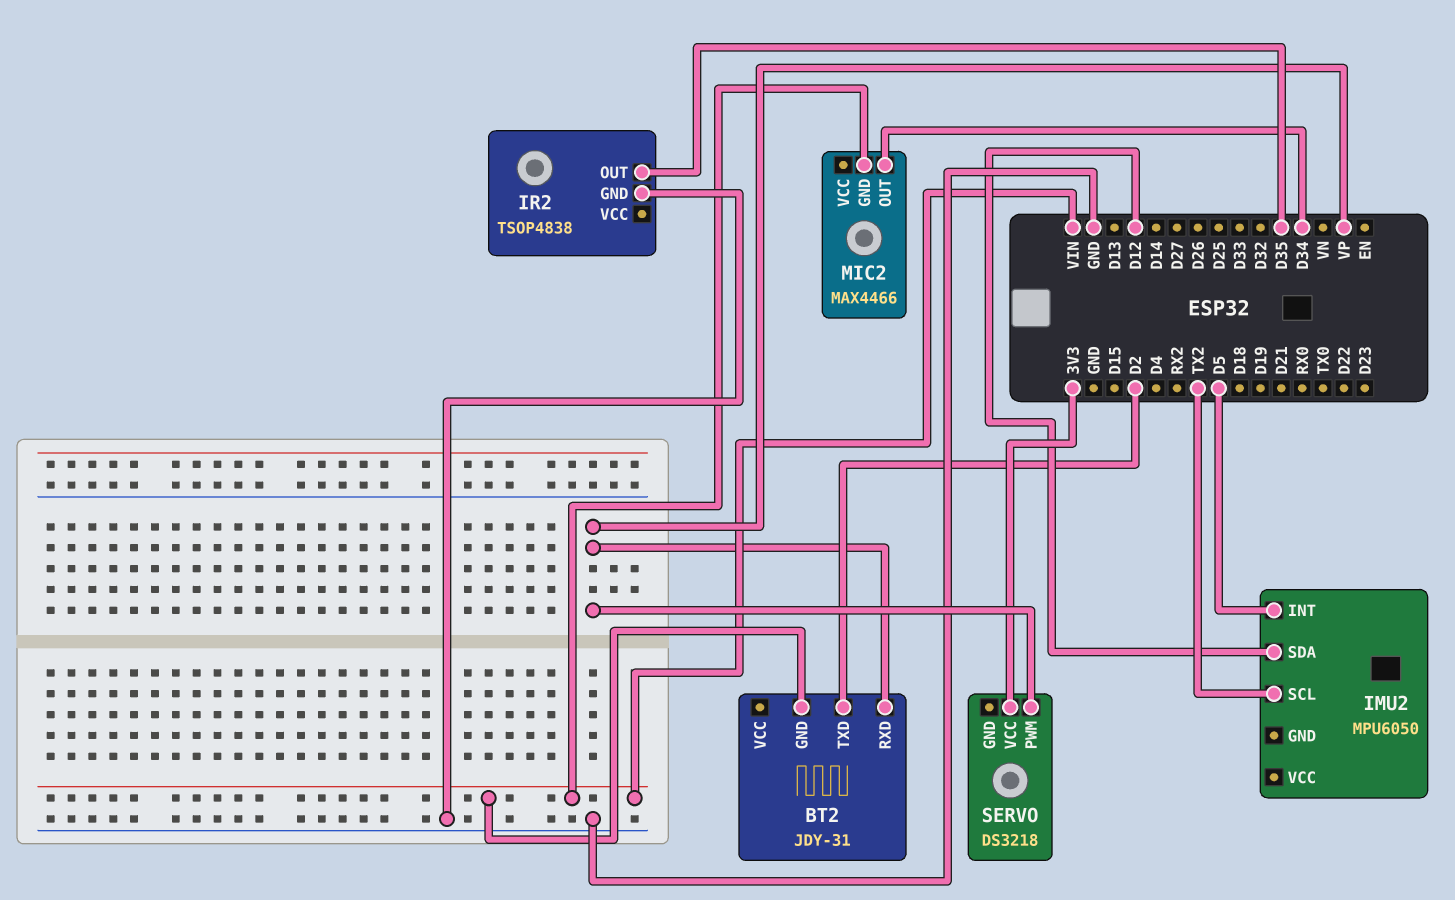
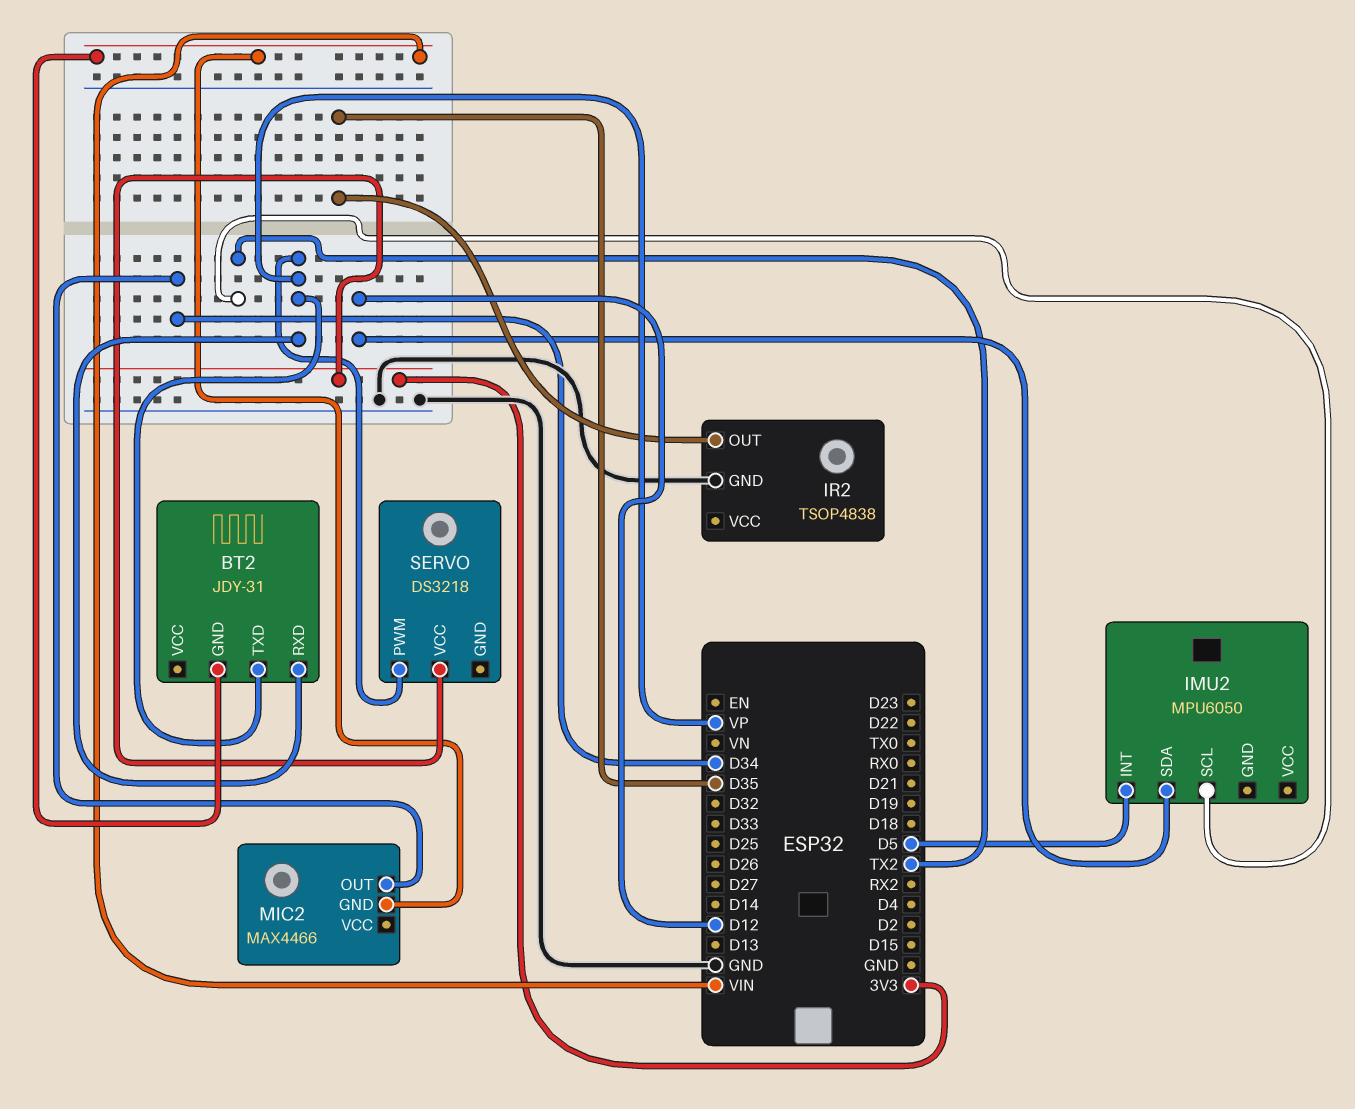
BT2 pin TXD: D2 -> VP

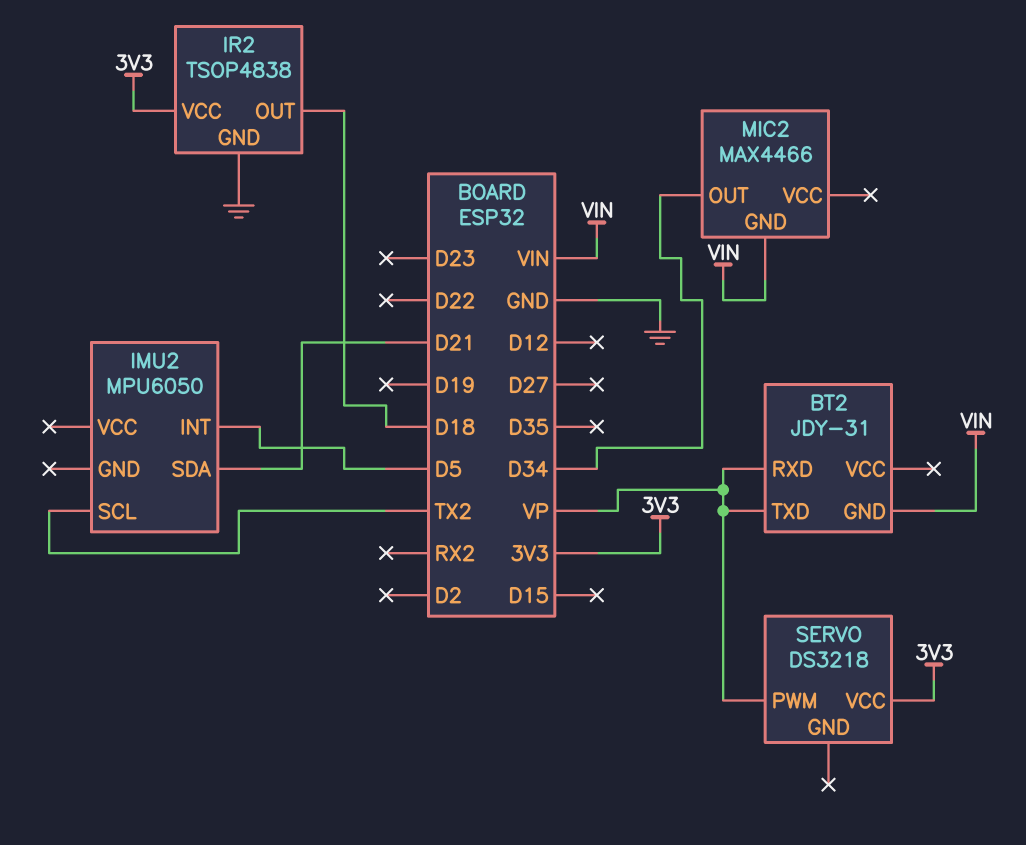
IMU2 pin SDA: D12 -> D21
IR2 pin OUT: D35 -> D18
IR2 pin VCC: none -> 3V3

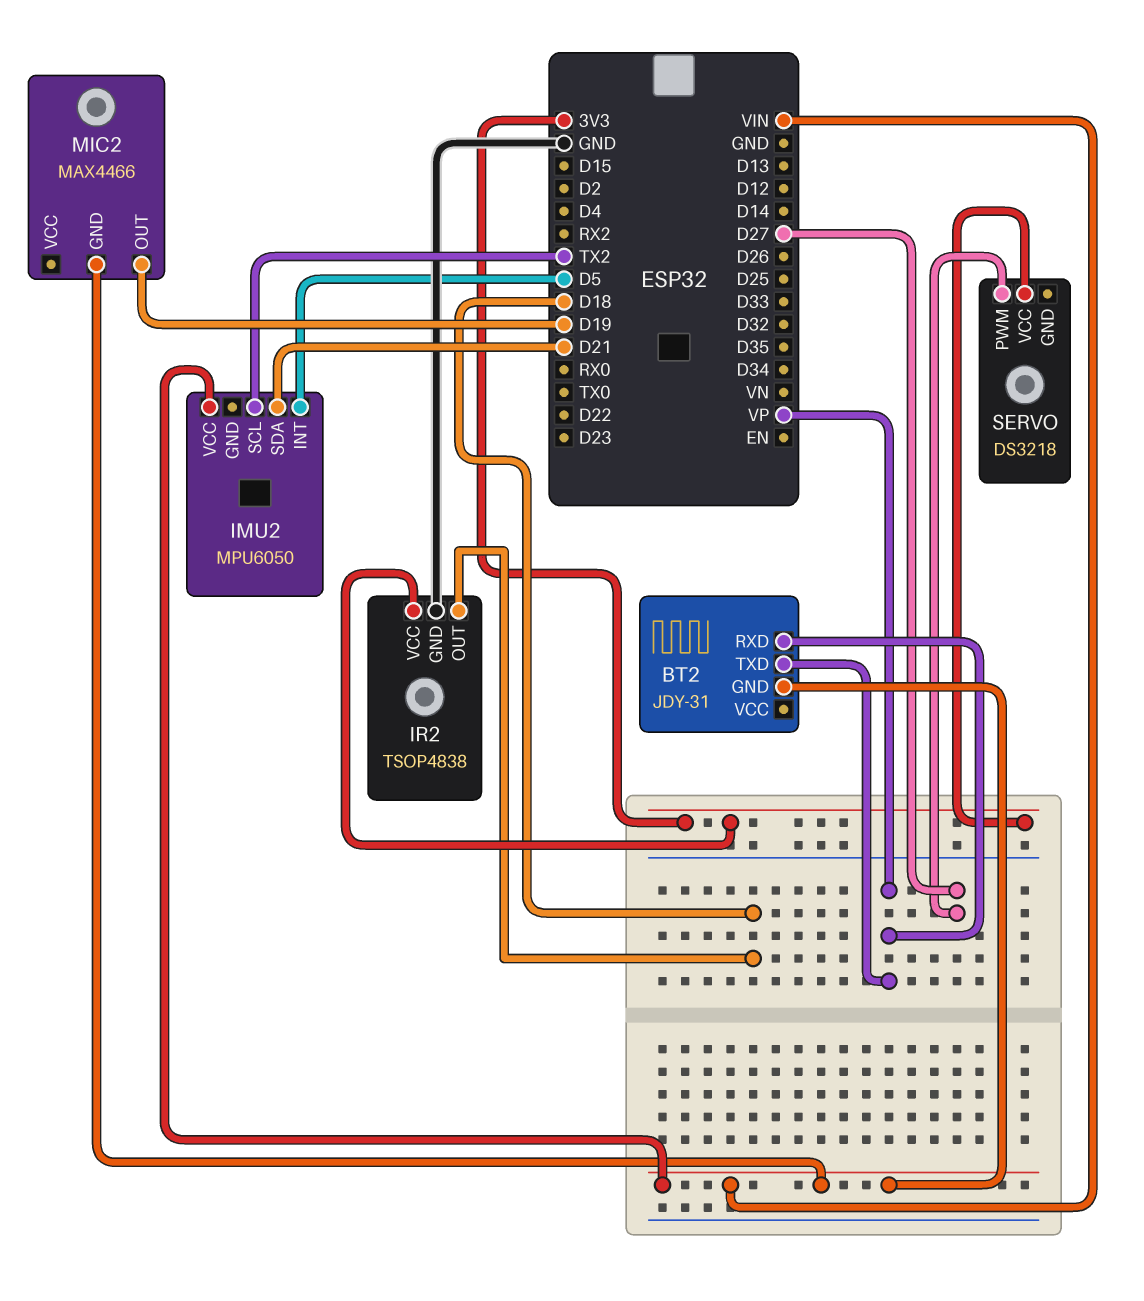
IMU2 pin VCC: none -> VIN
MIC2 pin OUT: D34 -> D19
SERVO pin PWM: VP -> D27

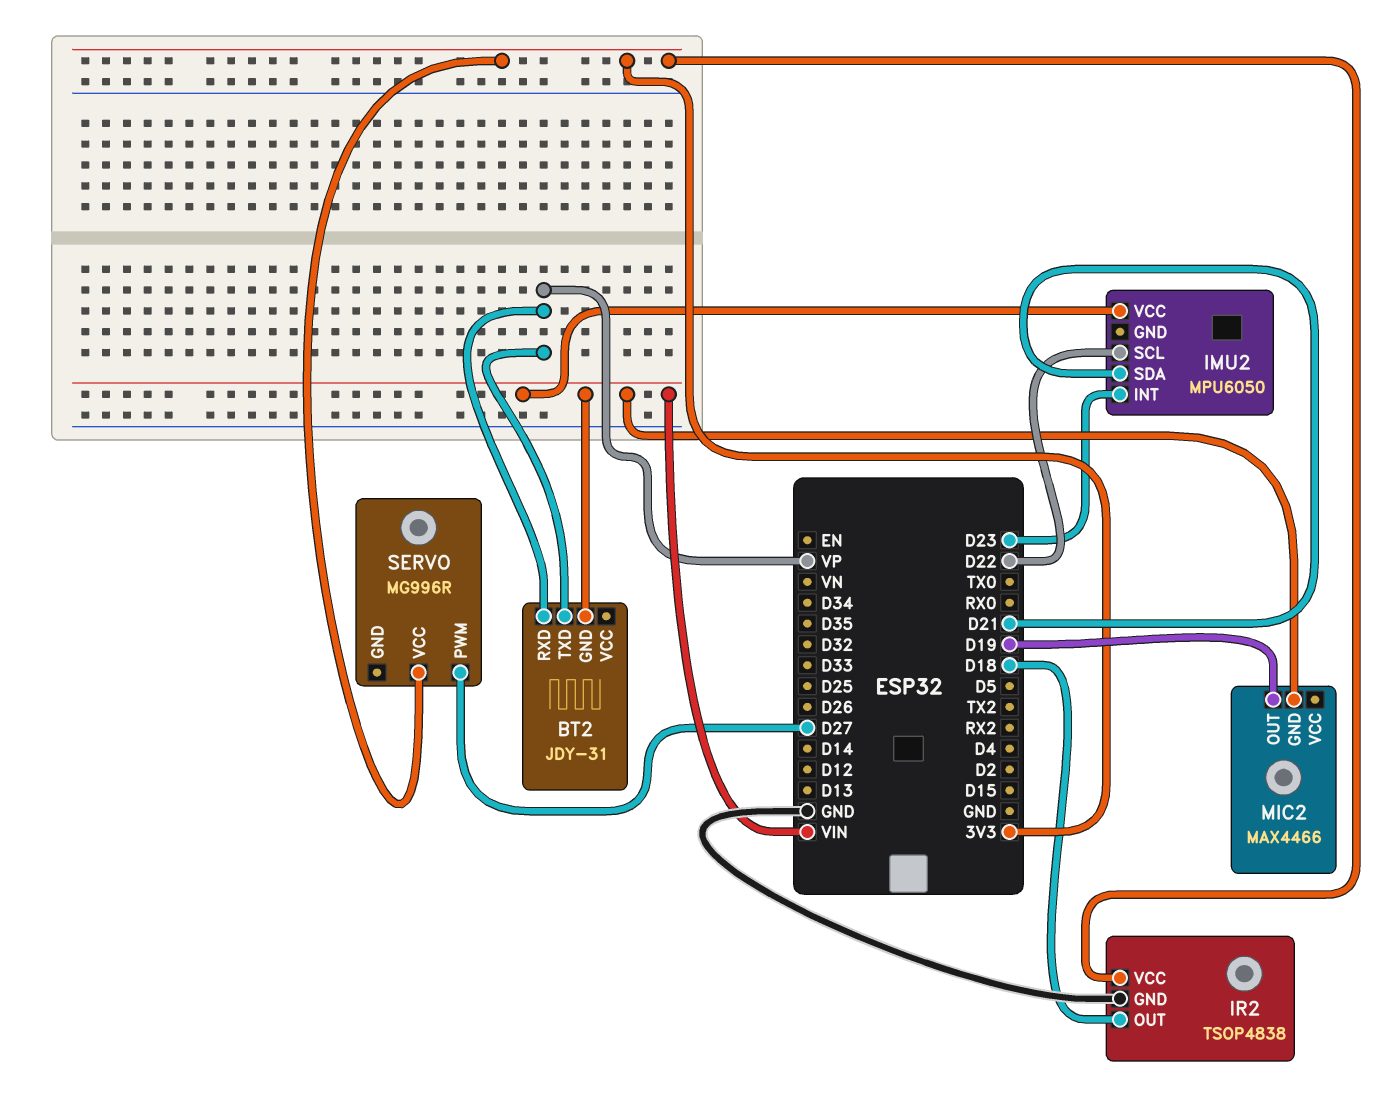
IMU2 pin INT: D5 -> D23
IMU2 pin SCL: TX2 -> D22
SERVO: DS3218 -> MG996R

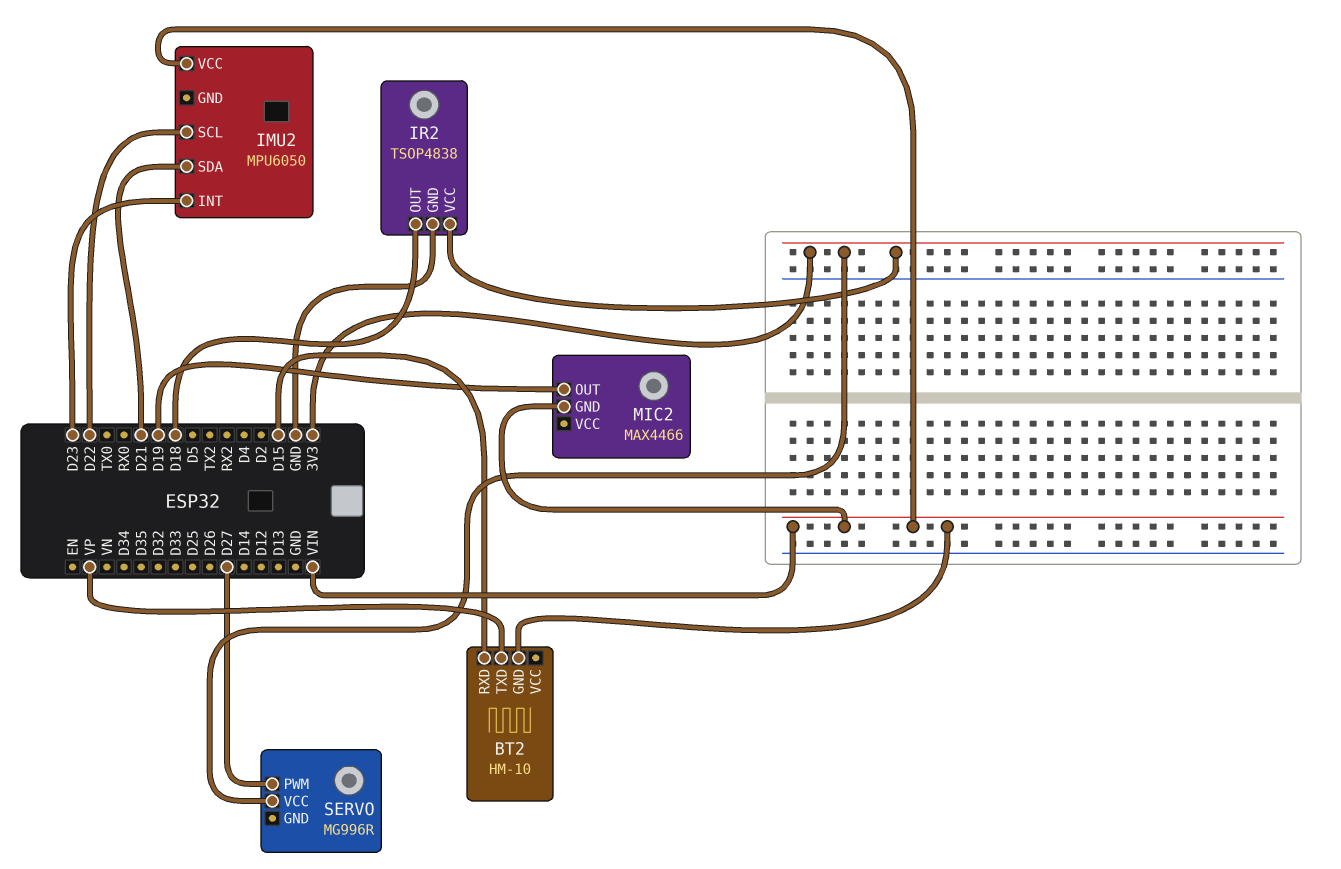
BT2: JDY-31 -> HM-10
BT2 pin RXD: VP -> D15

